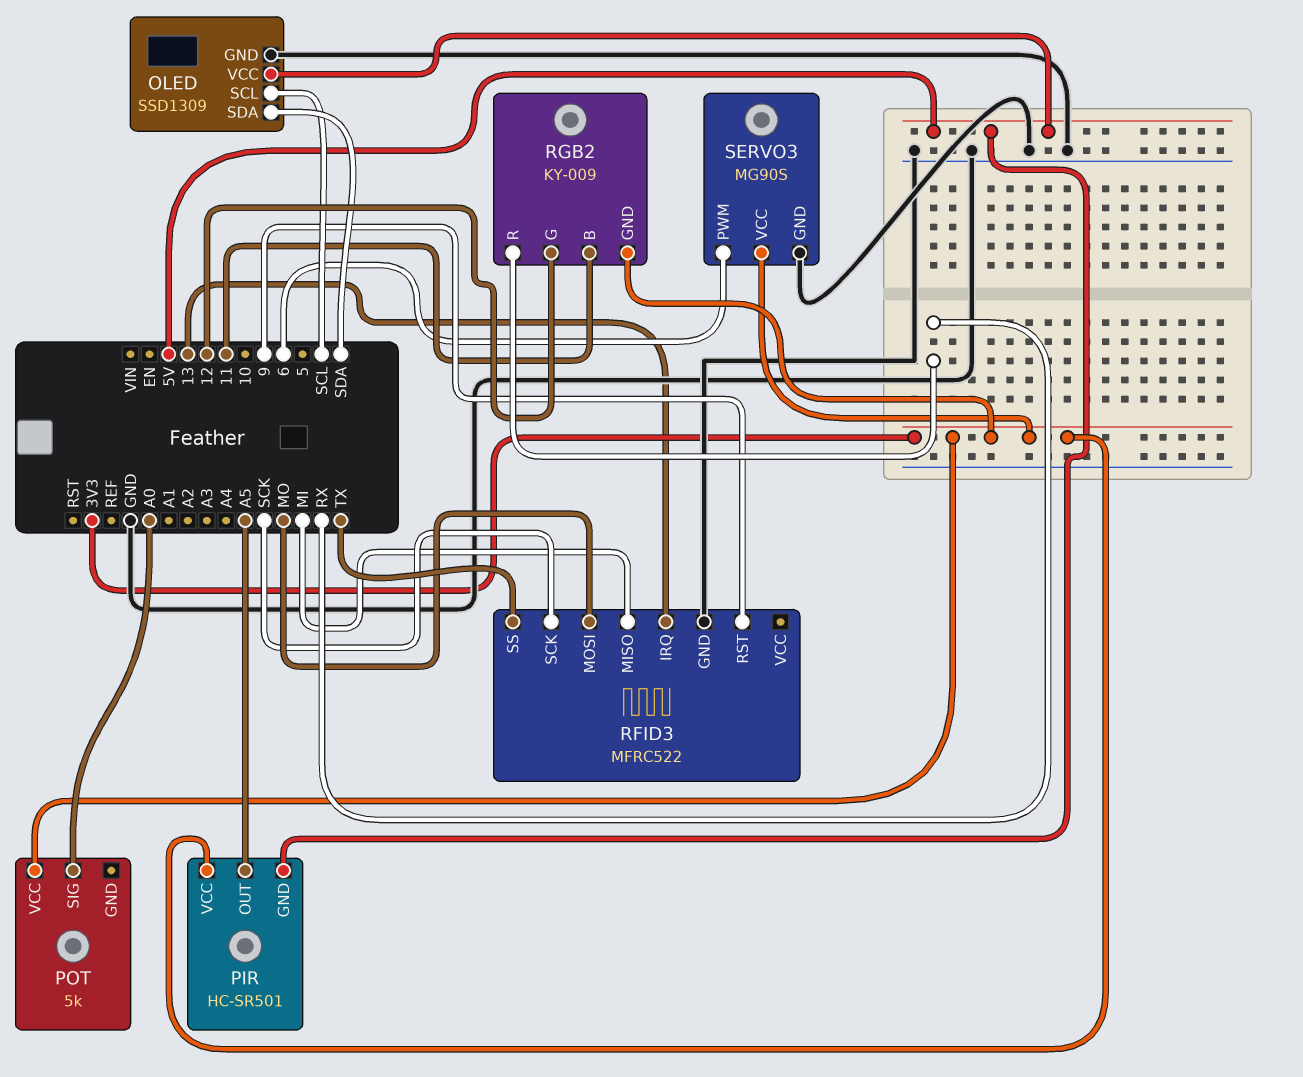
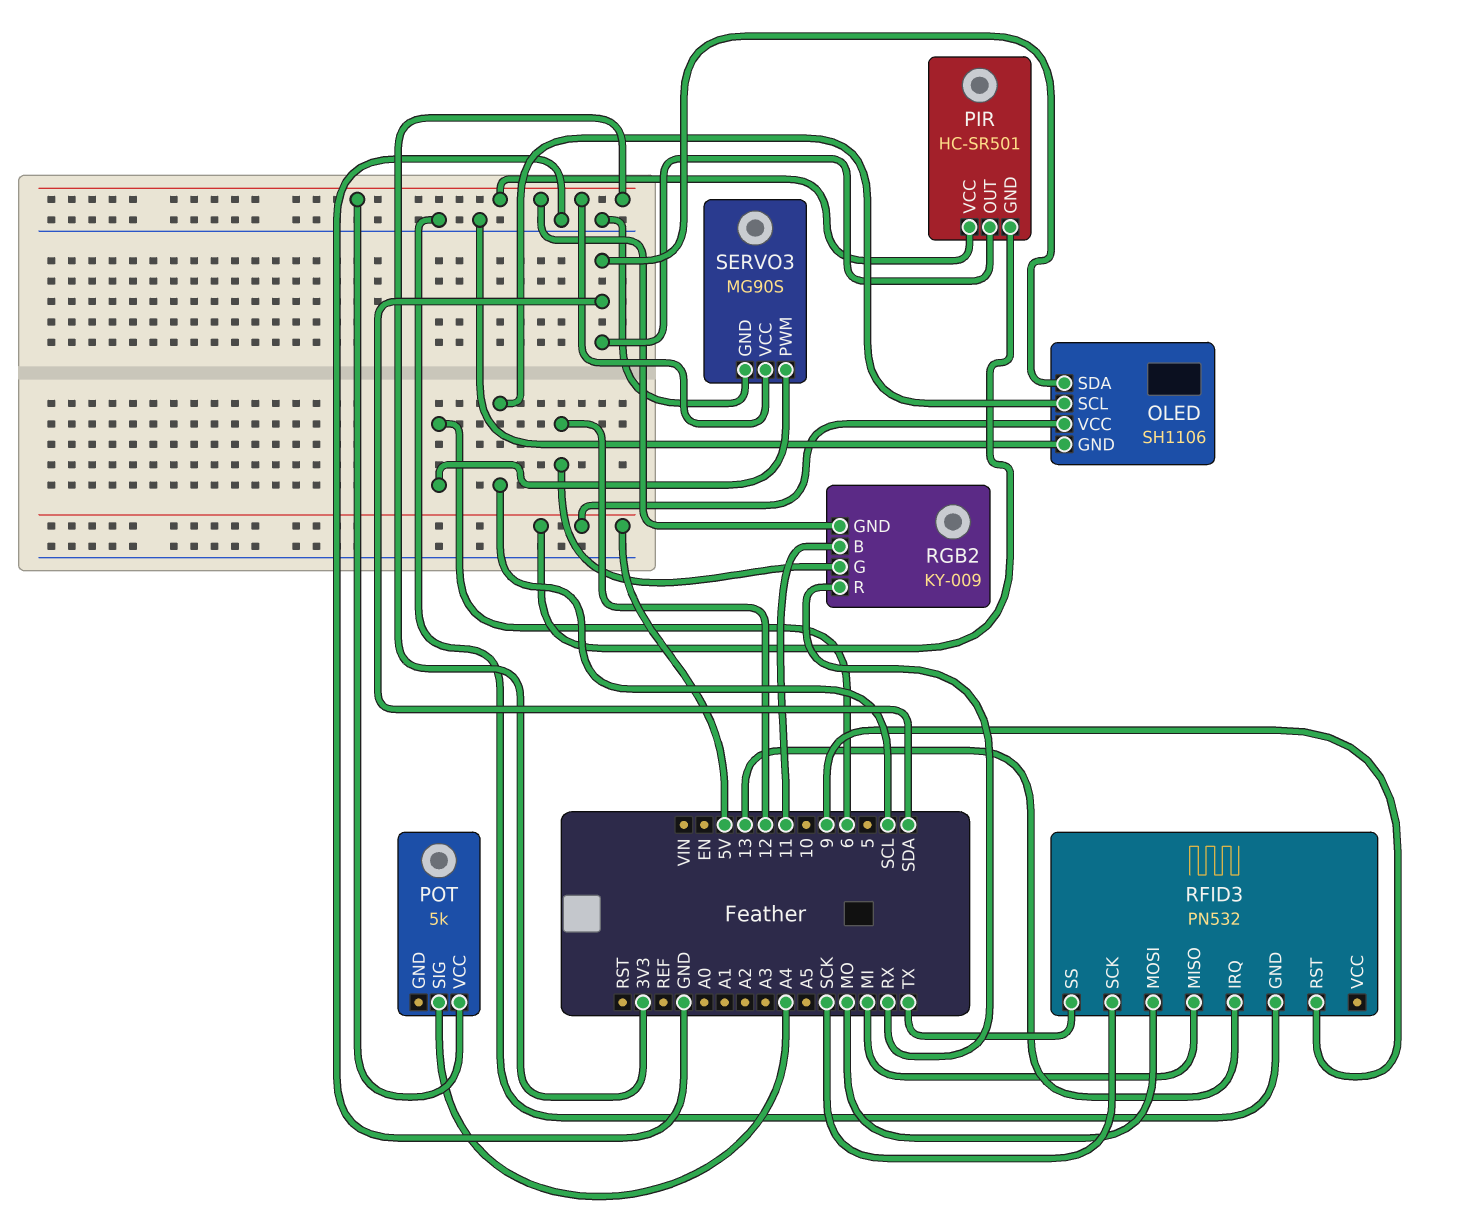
OLED: SSD1309 -> SH1106
PIR pin OUT: A5 -> SDA
POT pin SIG: A0 -> A4
RFID3: MFRC522 -> PN532

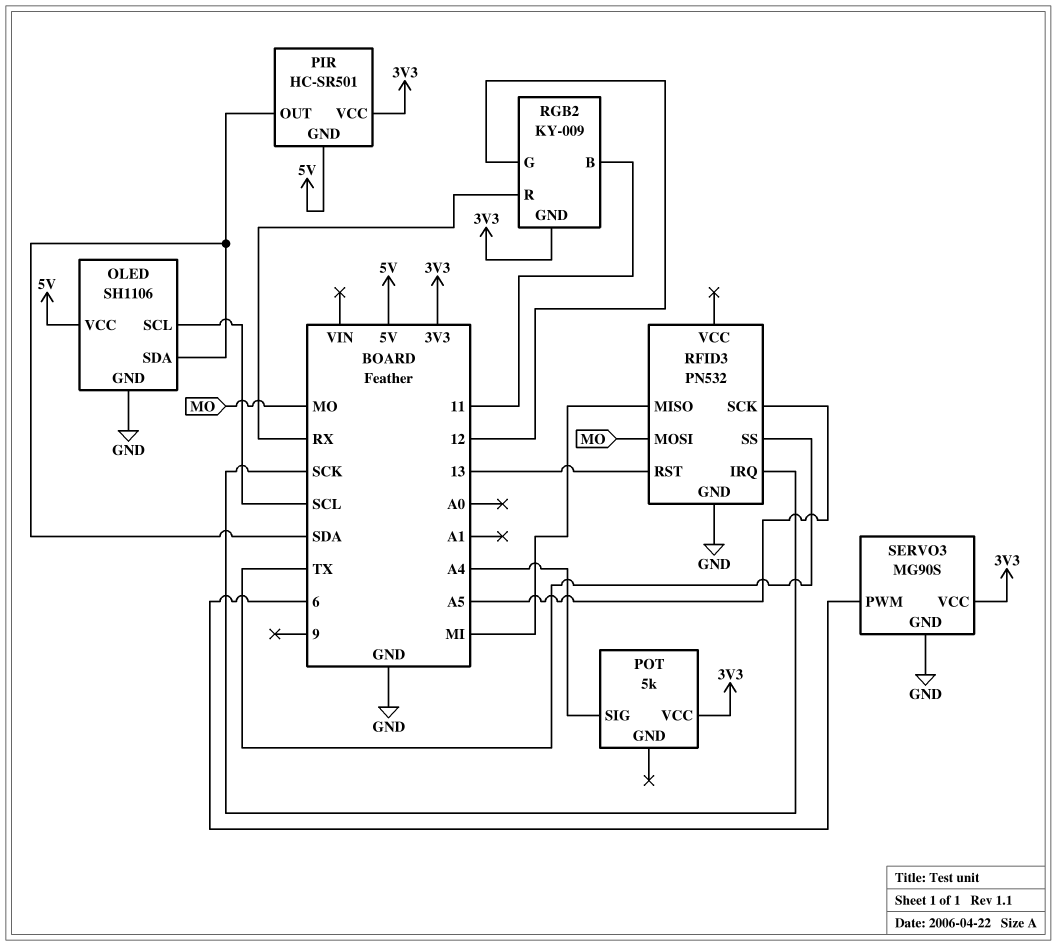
RFID3 pin IRQ: 13 -> SCK
RFID3 pin RST: 9 -> 13
RFID3 pin SCK: SCK -> A5

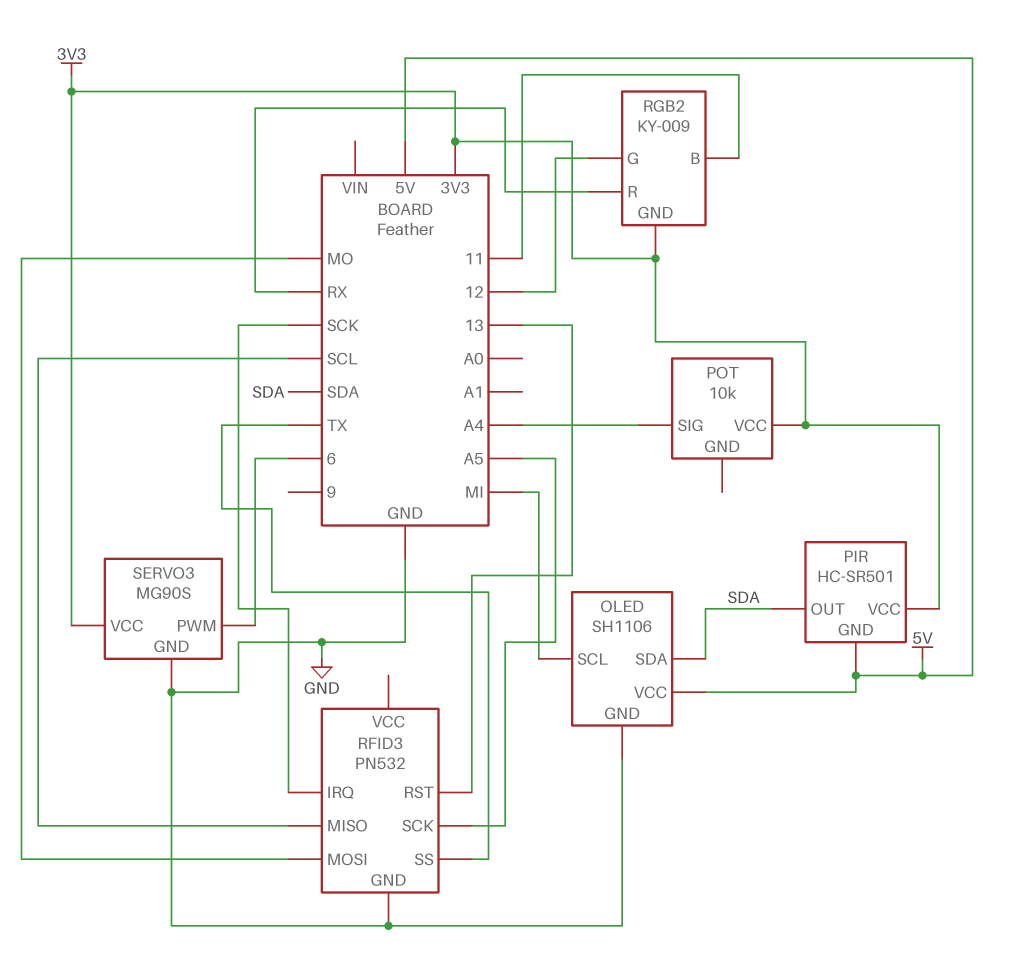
OLED pin SCL: SCL -> MI
POT: 5k -> 10k
RFID3 pin MISO: MI -> SCL

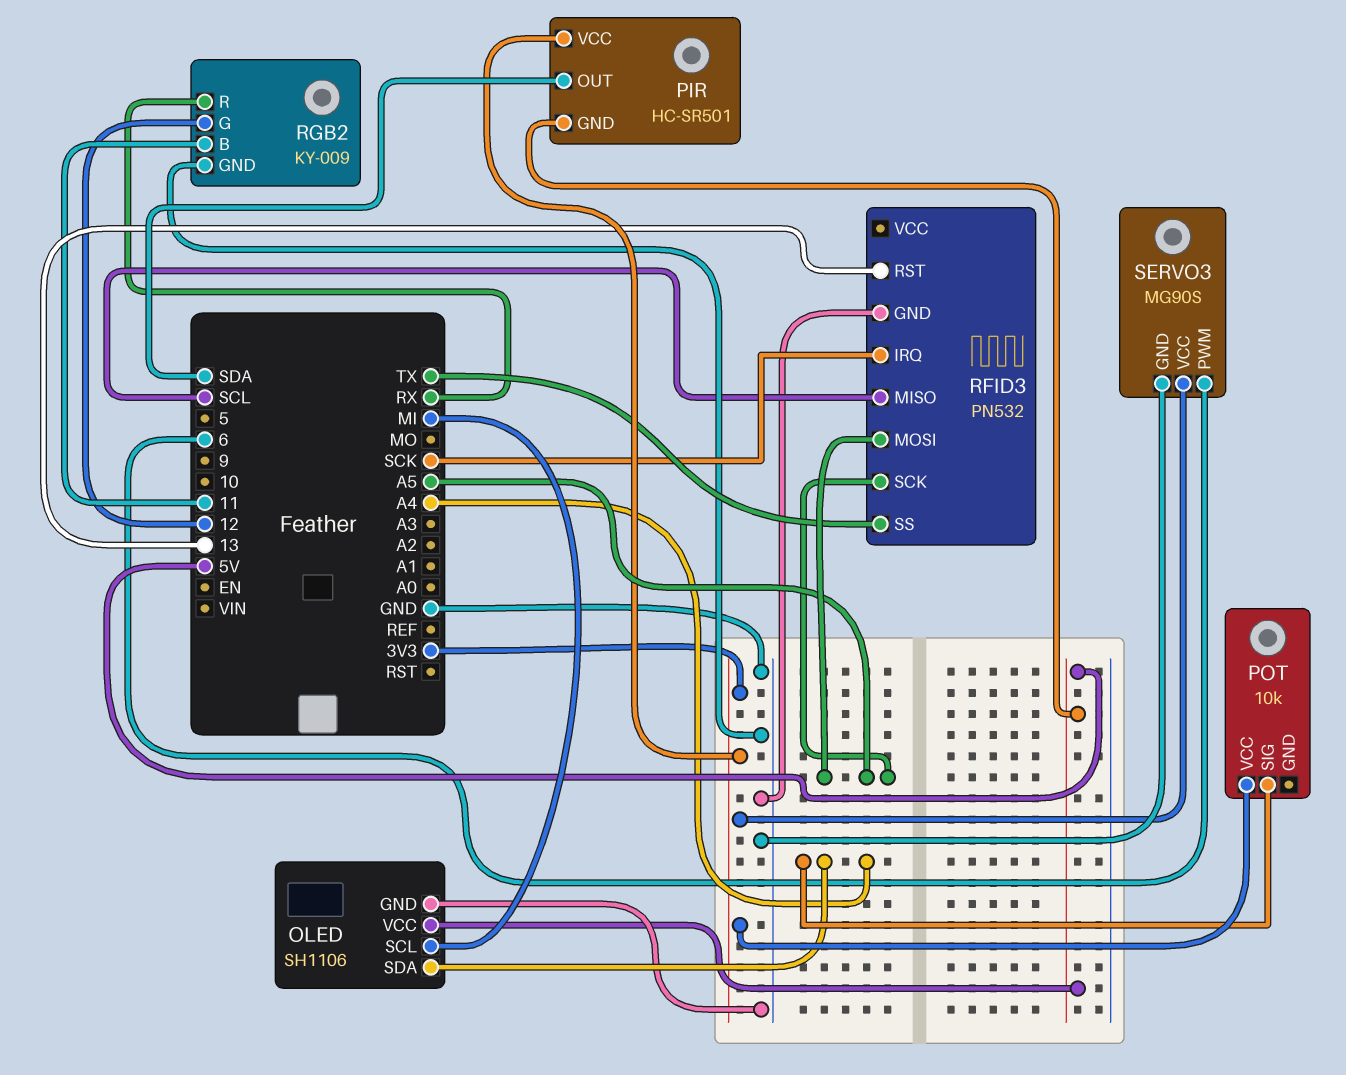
OLED pin SDA: SDA -> A4
RFID3 pin MOSI: MO -> A5
RGB2 pin GND: 3V3 -> GND

